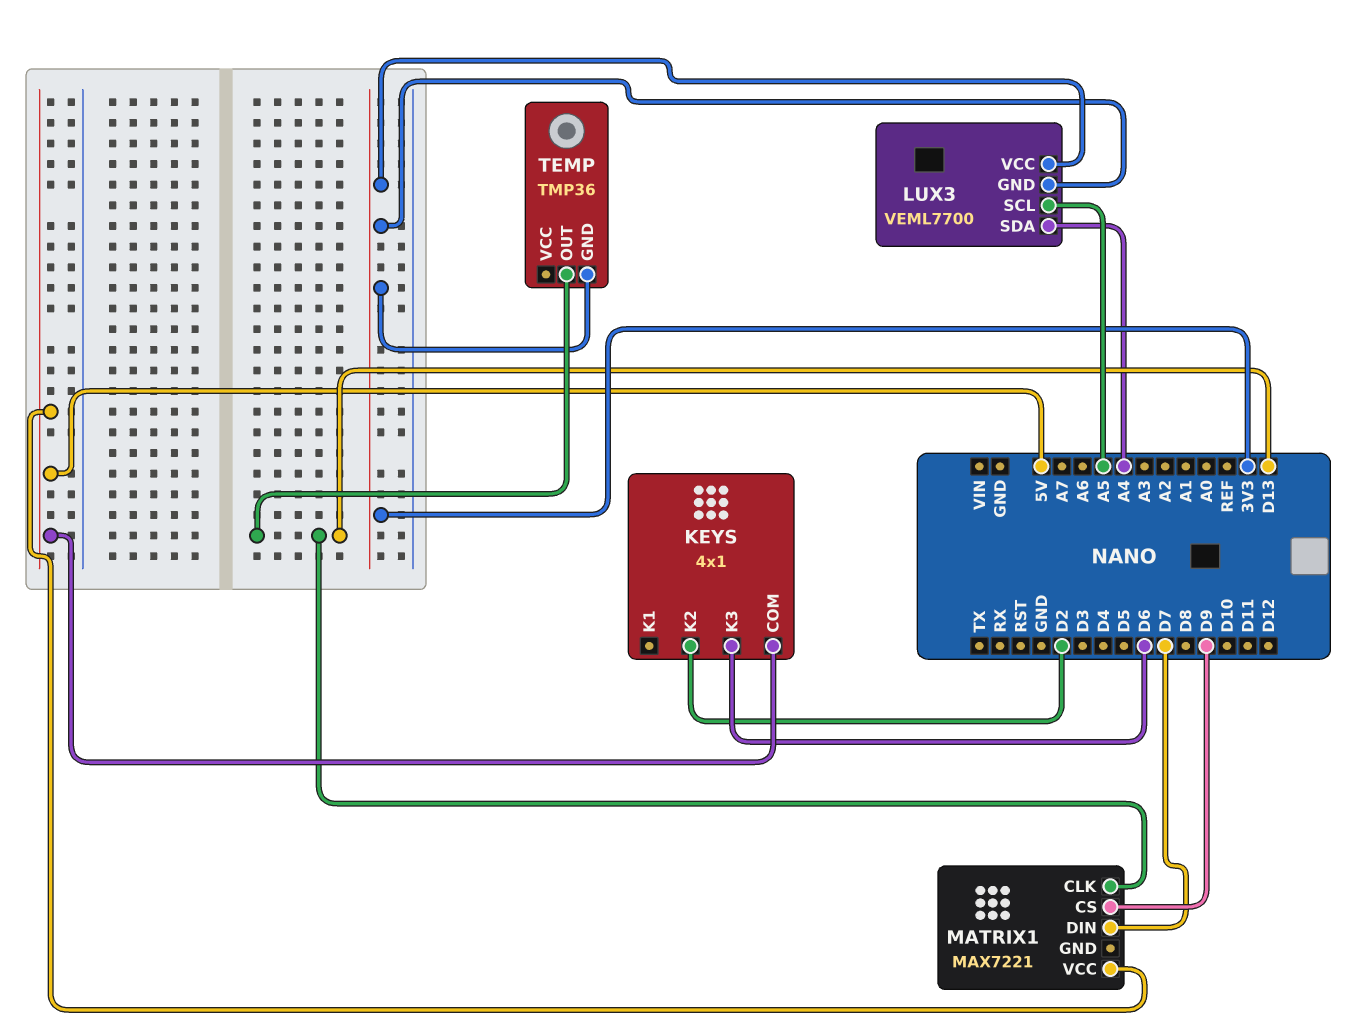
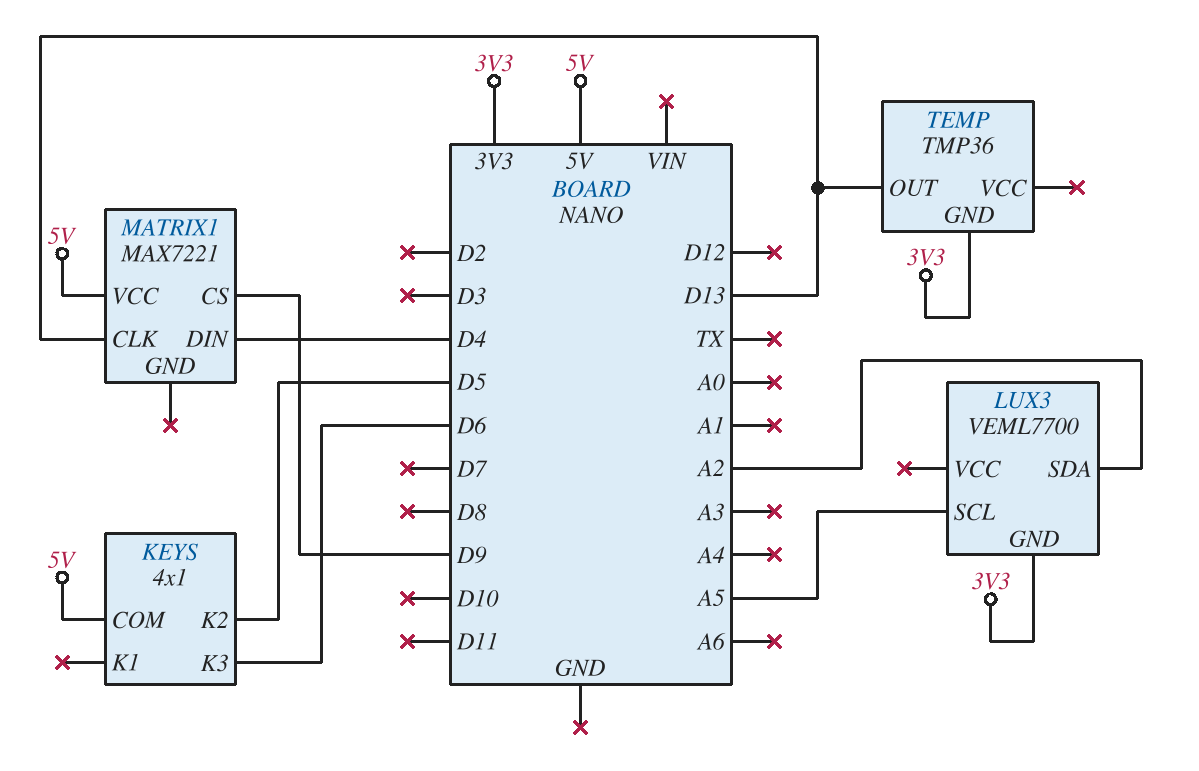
KEYS pin K2: D2 -> D5
LUX3 pin SDA: A4 -> A2
LUX3 pin VCC: 3V3 -> none
MATRIX1 pin DIN: D7 -> D4

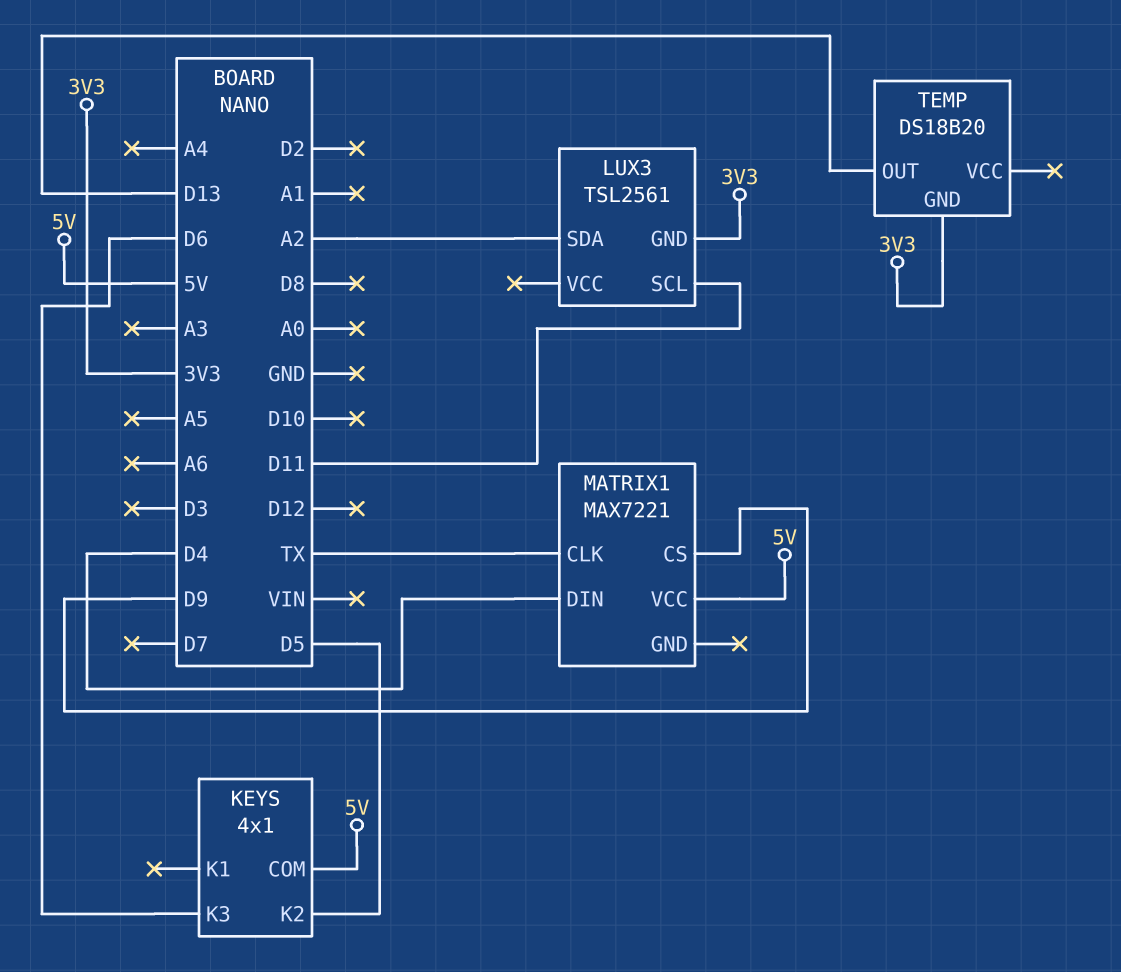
LUX3: VEML7700 -> TSL2561
LUX3 pin SCL: A5 -> D11
MATRIX1 pin CLK: D13 -> TX
TEMP: TMP36 -> DS18B20

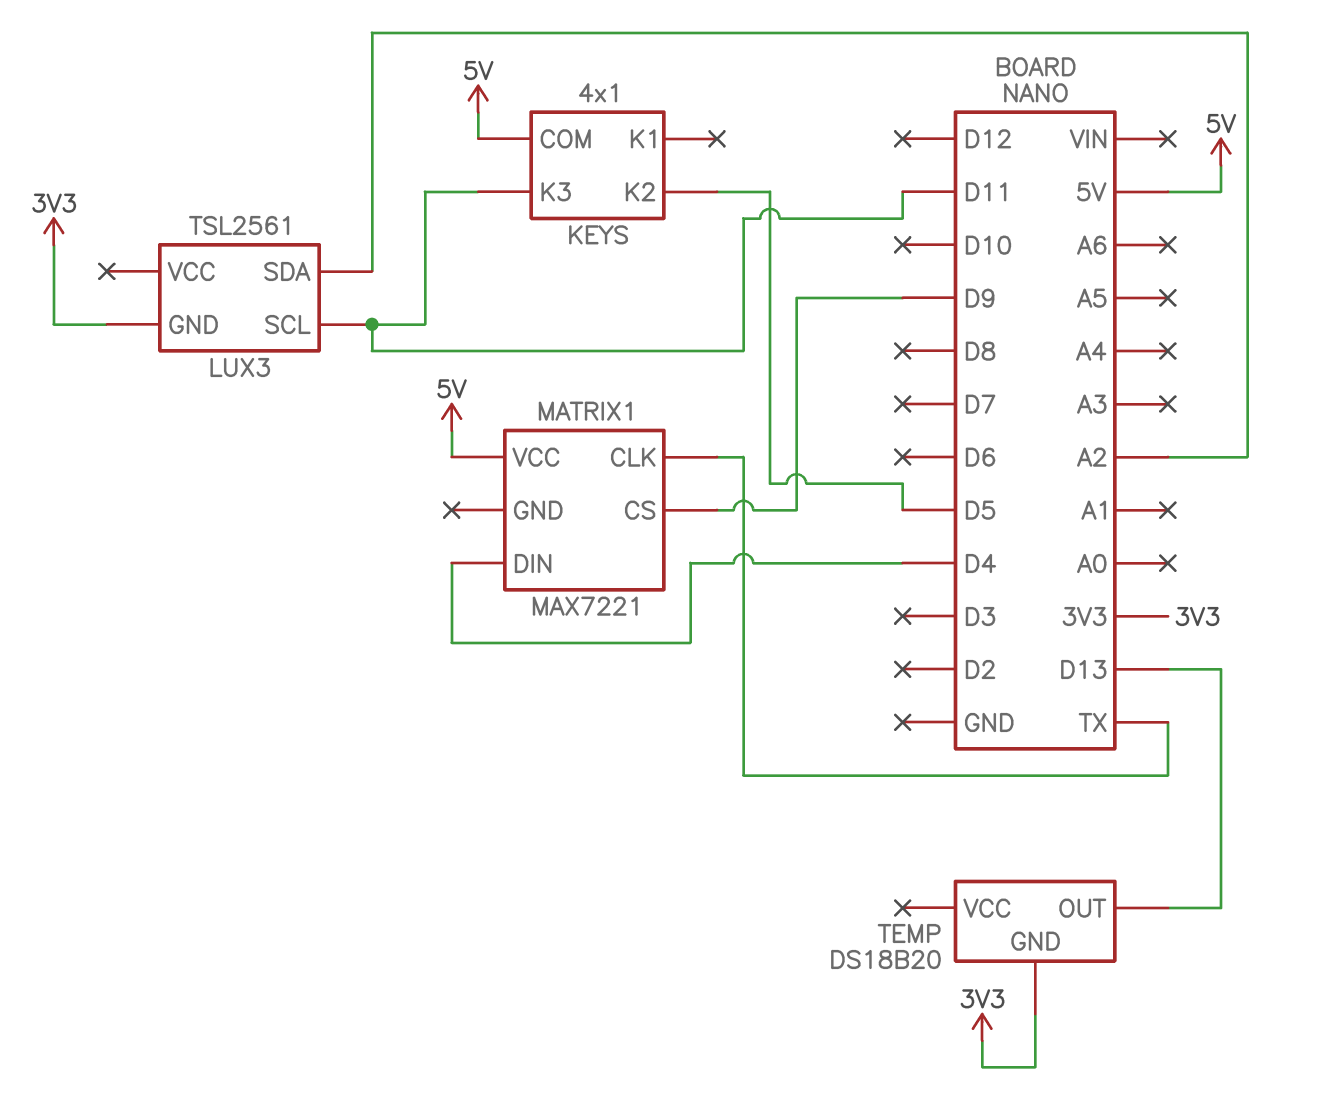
KEYS pin K3: D6 -> D11

